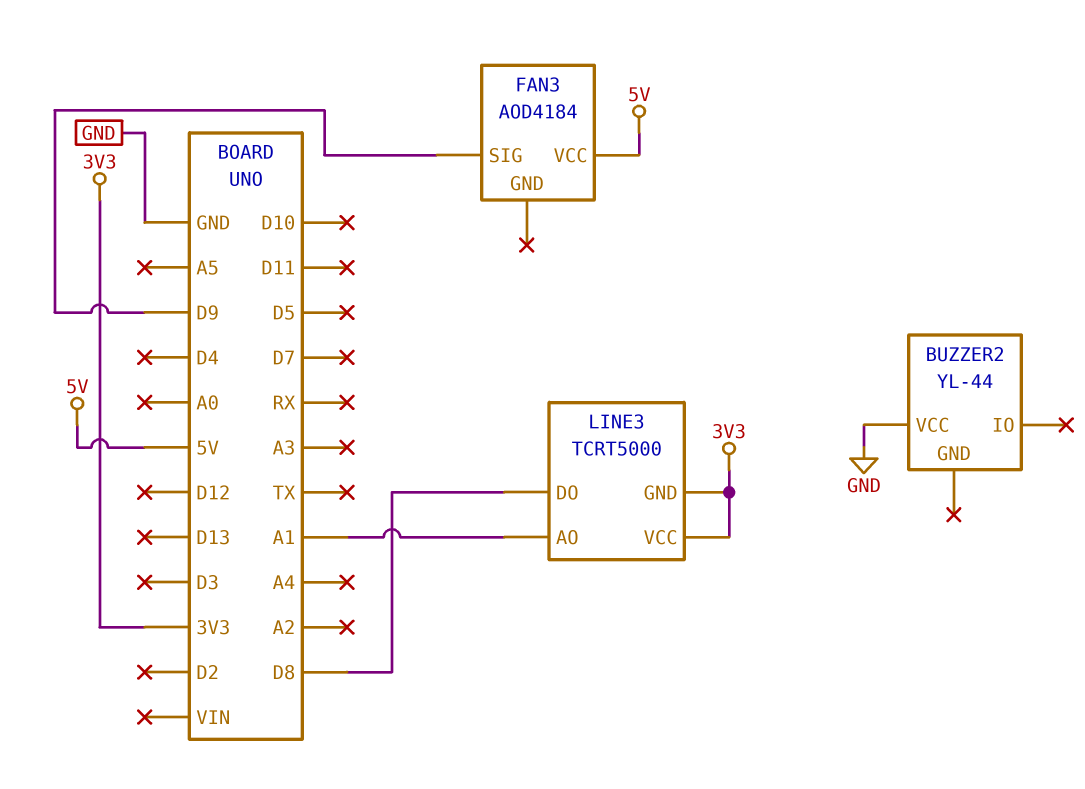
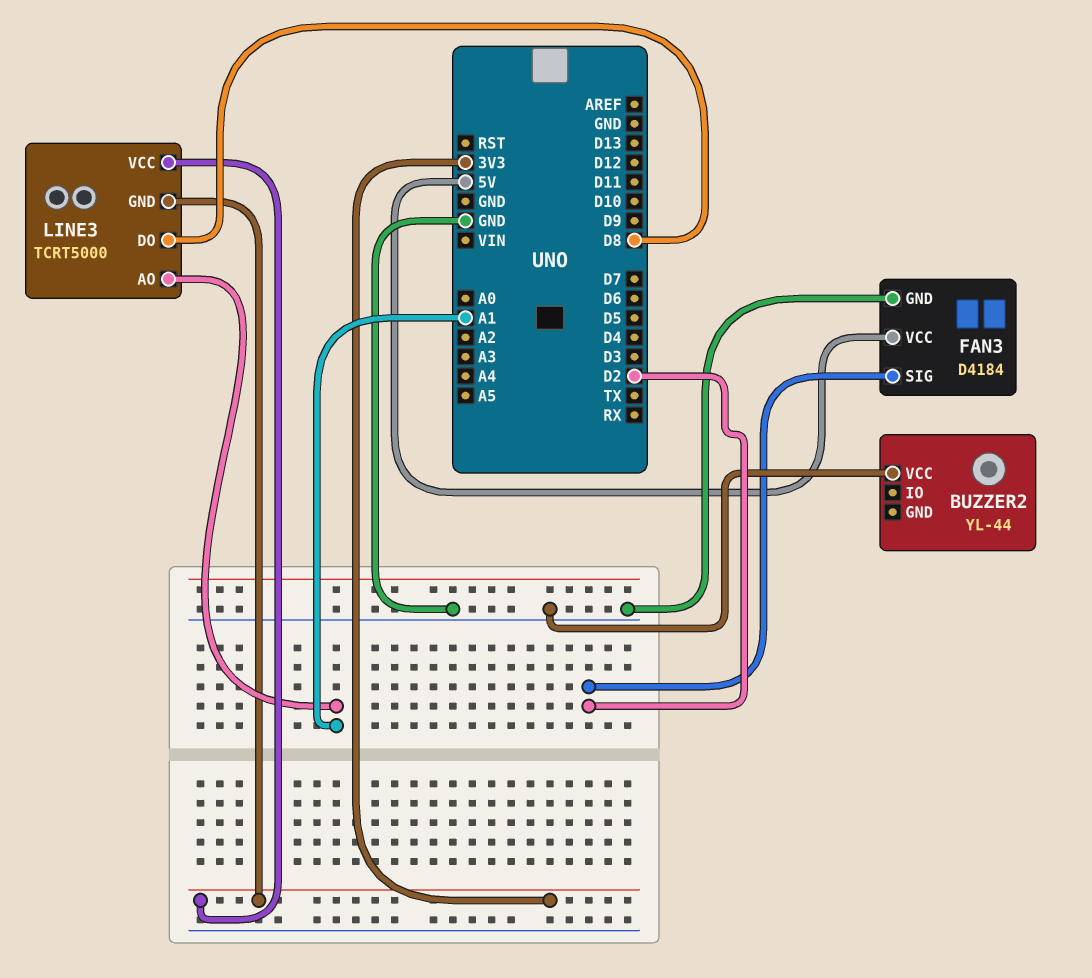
FAN3: AOD4184 -> D4184
FAN3 pin GND: none -> GND
FAN3 pin SIG: D9 -> D2

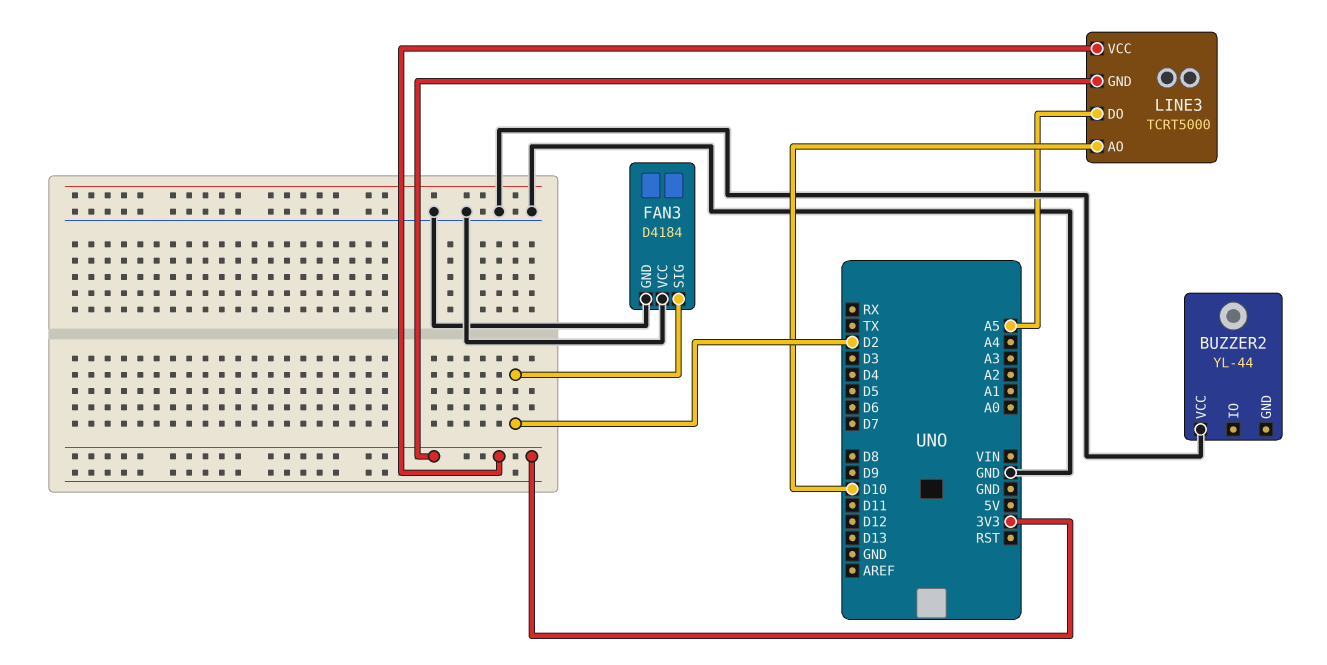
FAN3 pin VCC: 5V -> GND
LINE3 pin AO: A1 -> D10
LINE3 pin DO: D8 -> A5

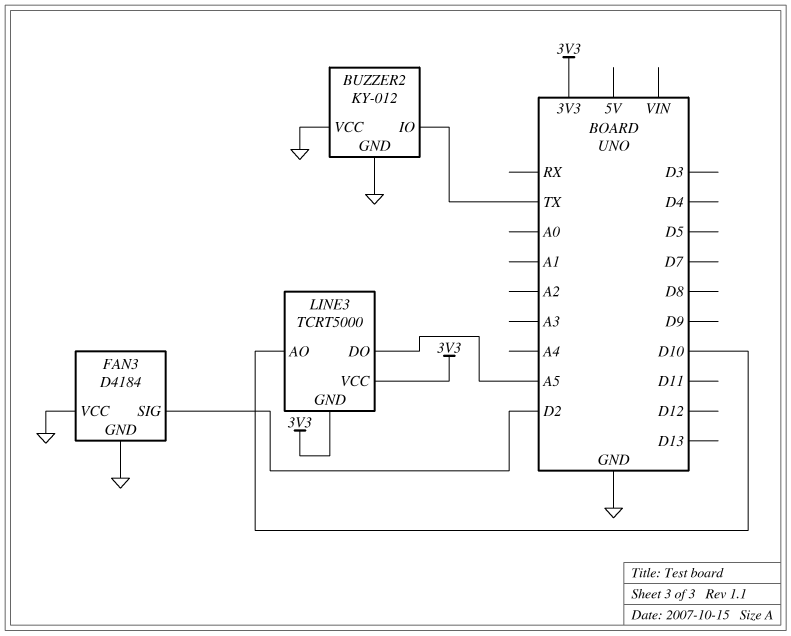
BUZZER2: YL-44 -> KY-012
BUZZER2 pin GND: none -> GND
BUZZER2 pin IO: none -> TX

